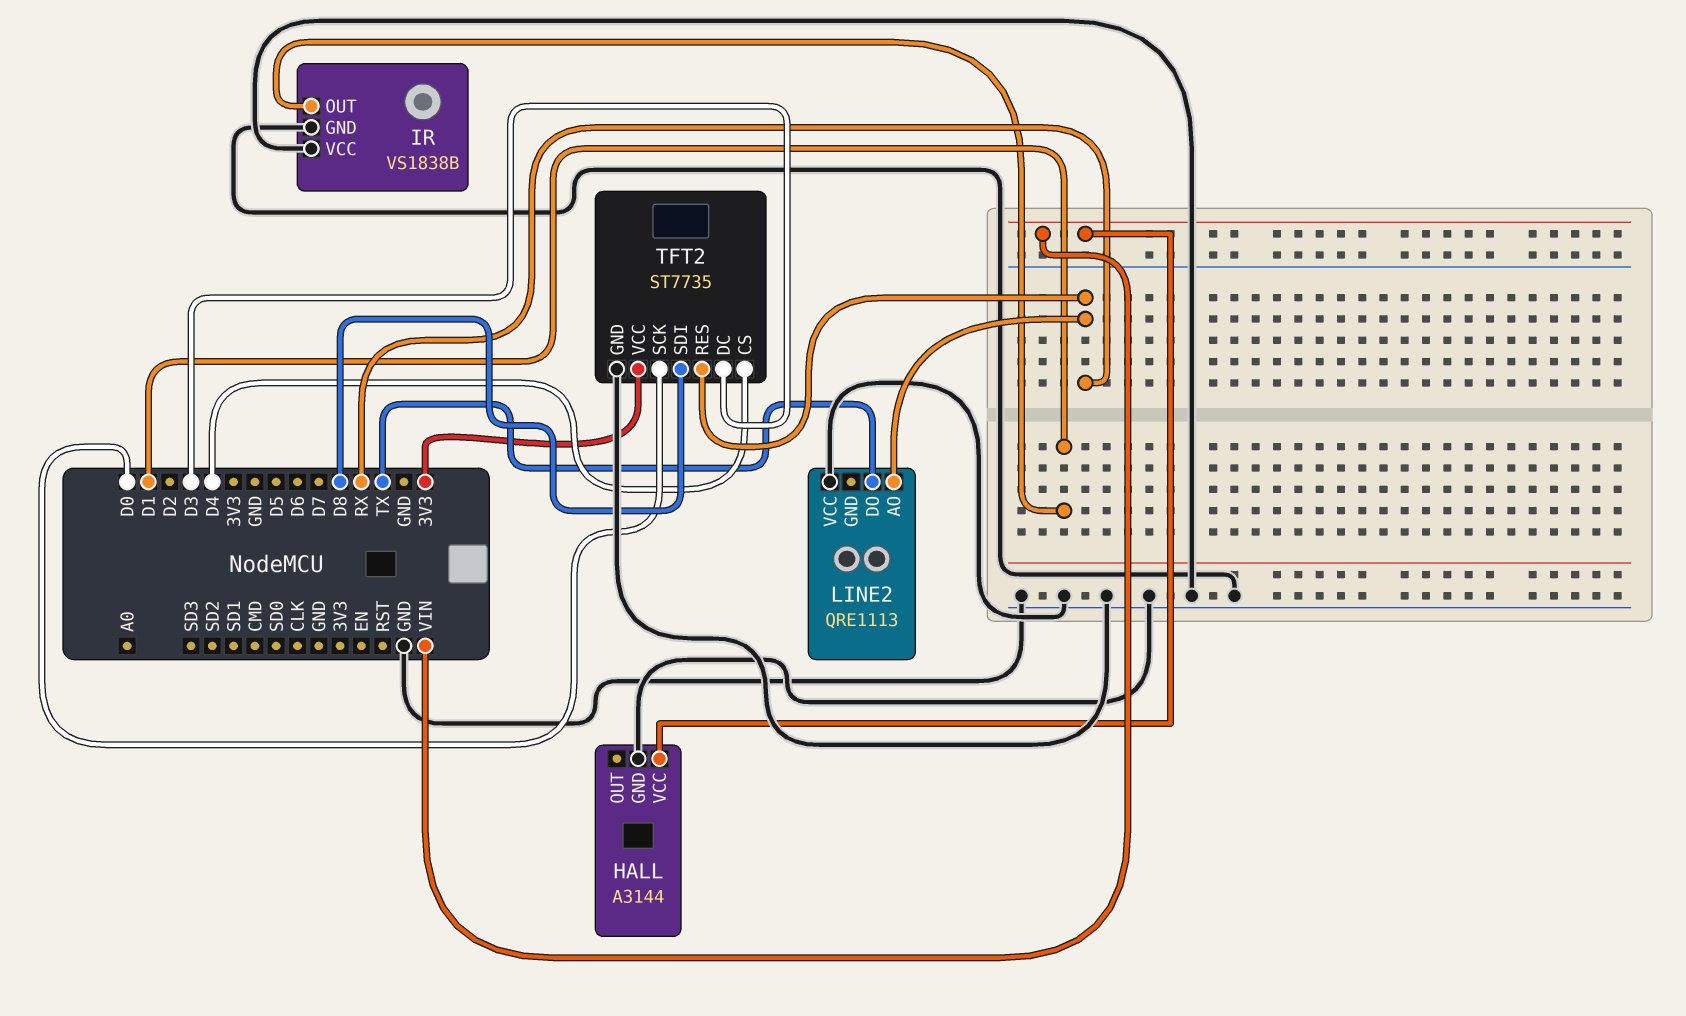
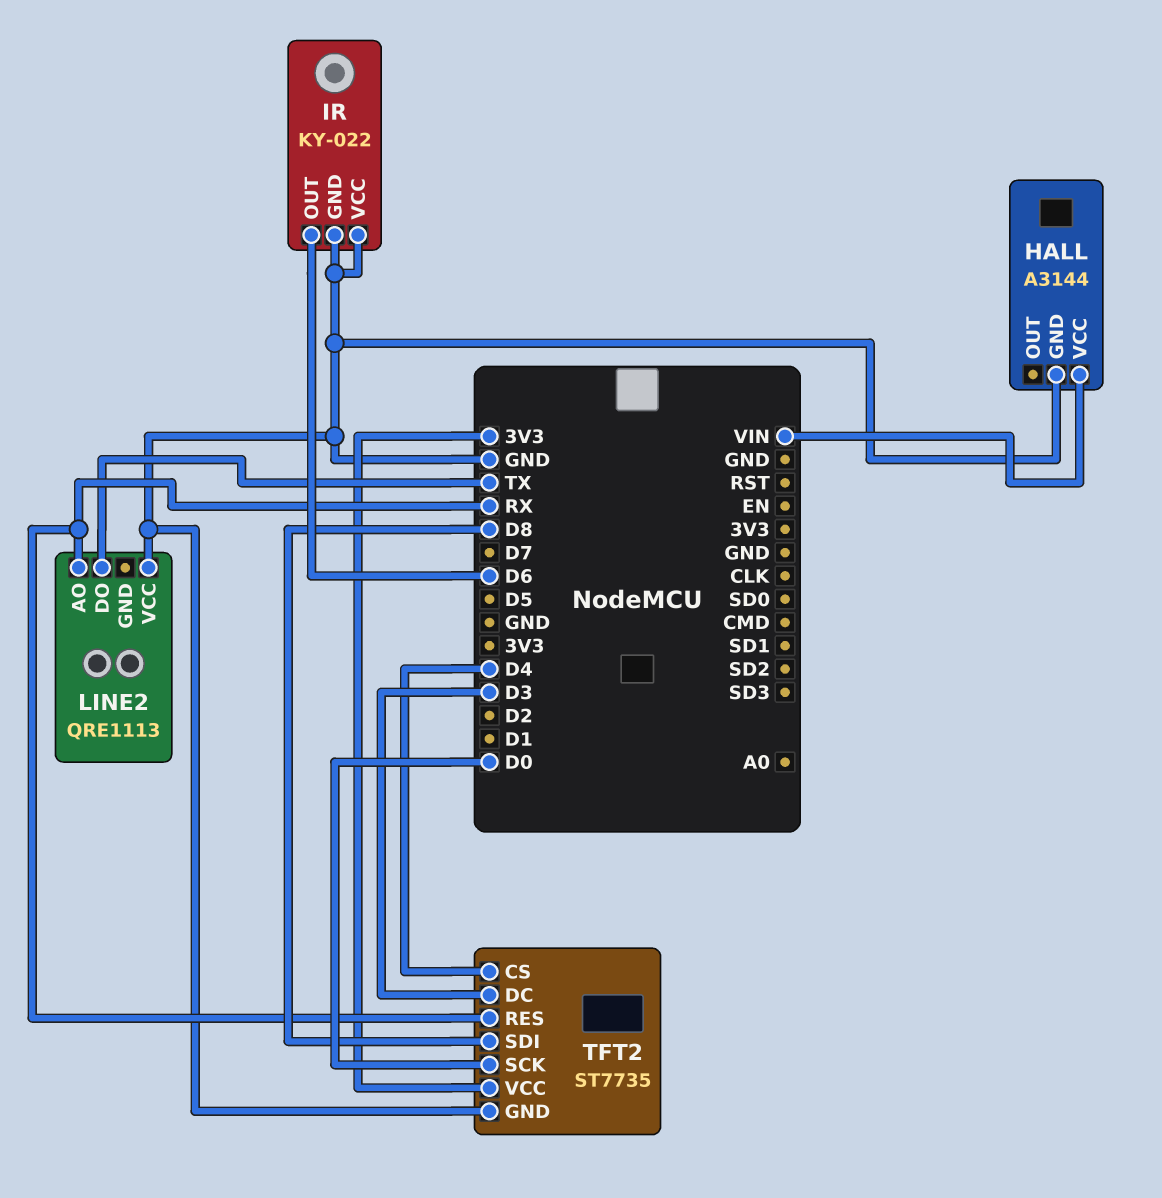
IR: VS1838B -> KY-022
IR pin OUT: D1 -> D6

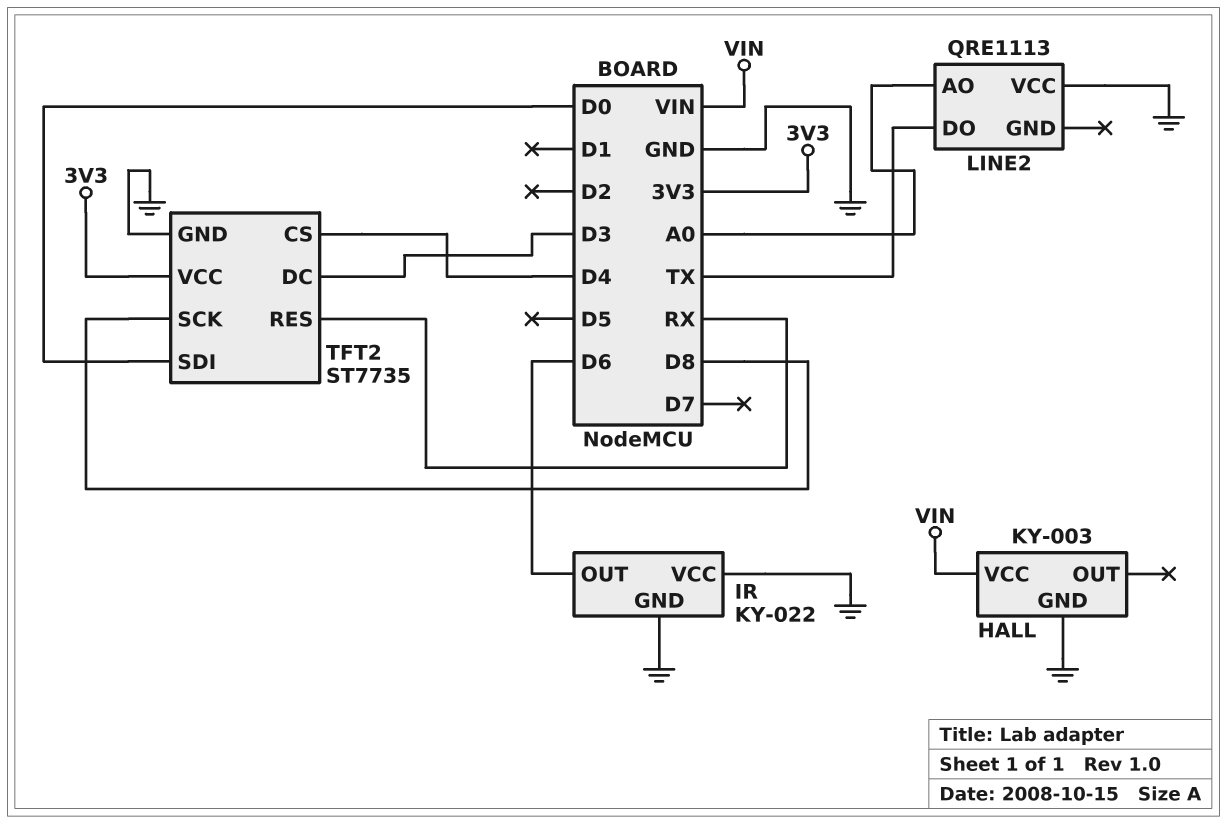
HALL: A3144 -> KY-003
LINE2 pin AO: RX -> A0
TFT2 pin SCK: D0 -> D8
TFT2 pin SDI: D8 -> D0

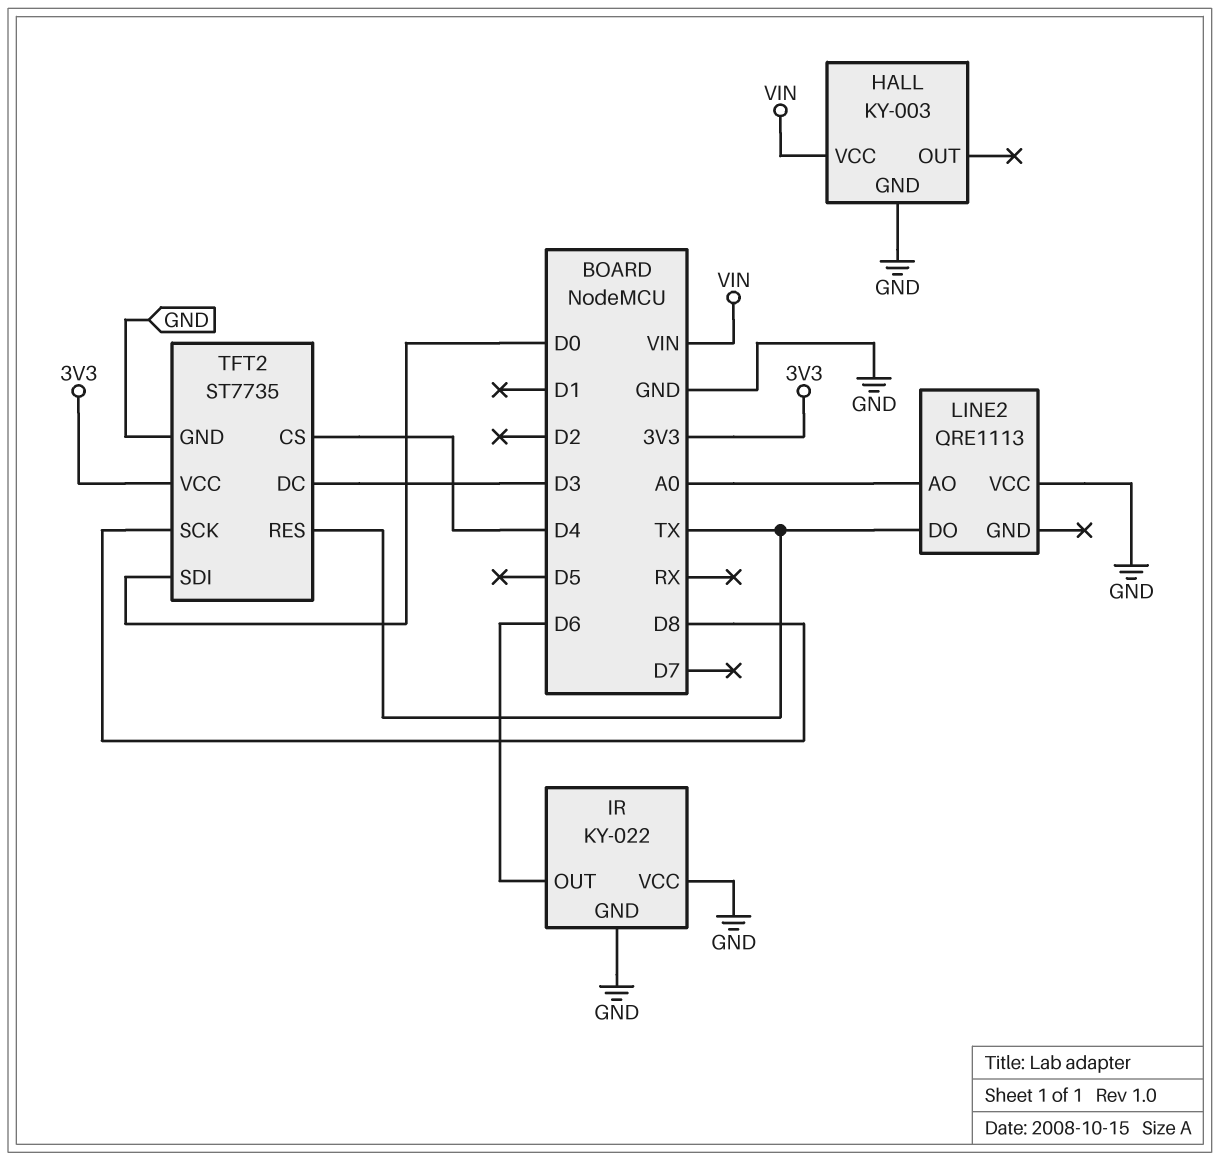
TFT2 pin RES: RX -> TX

